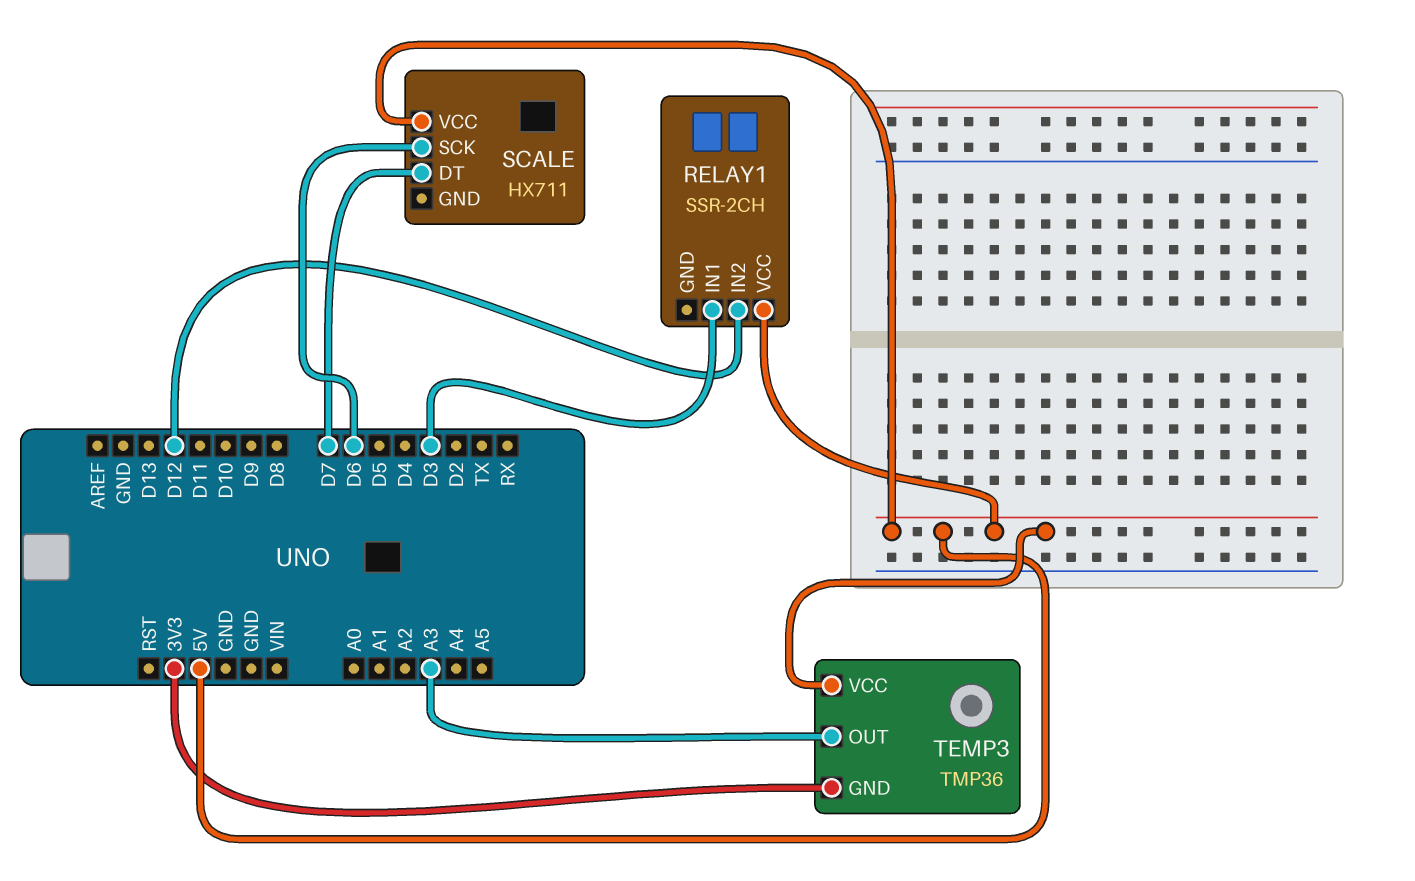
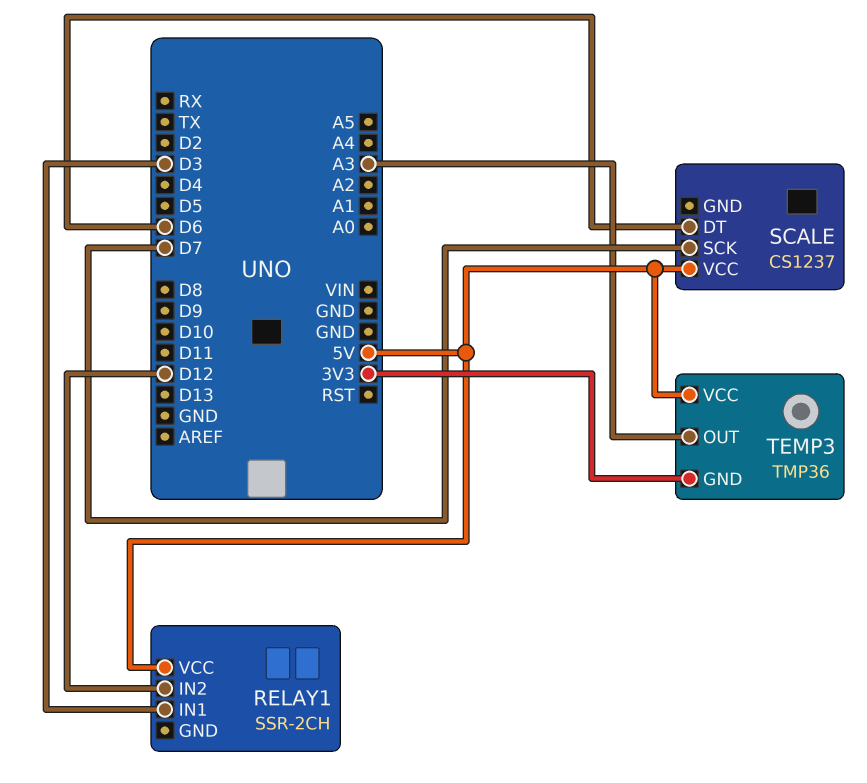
SCALE: HX711 -> CS1237
SCALE pin DT: D7 -> D6
SCALE pin SCK: D6 -> D7

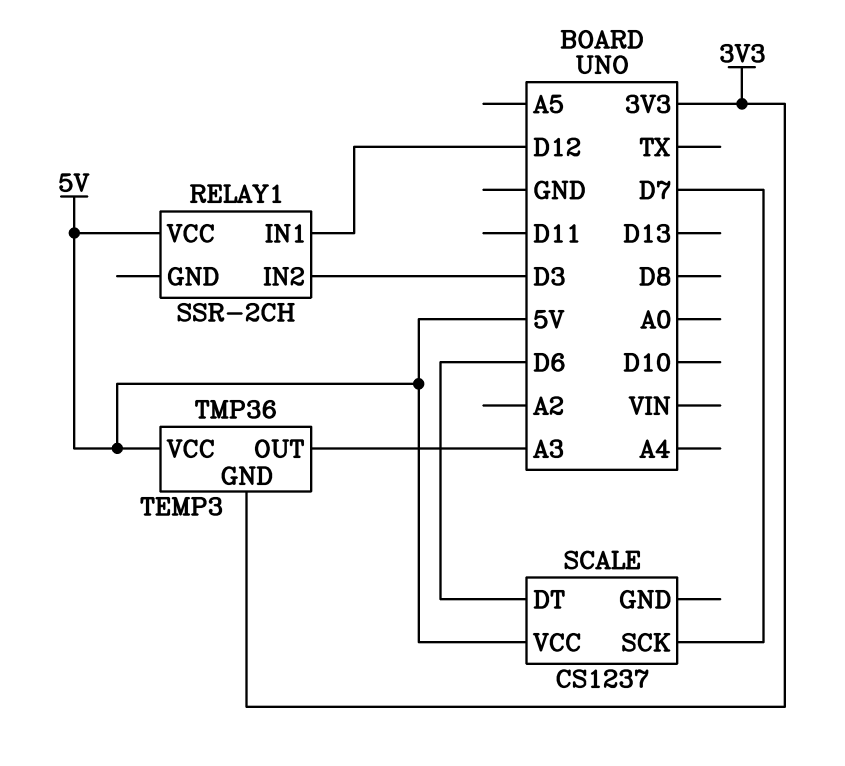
RELAY1 pin IN1: D3 -> D12
RELAY1 pin IN2: D12 -> D3

